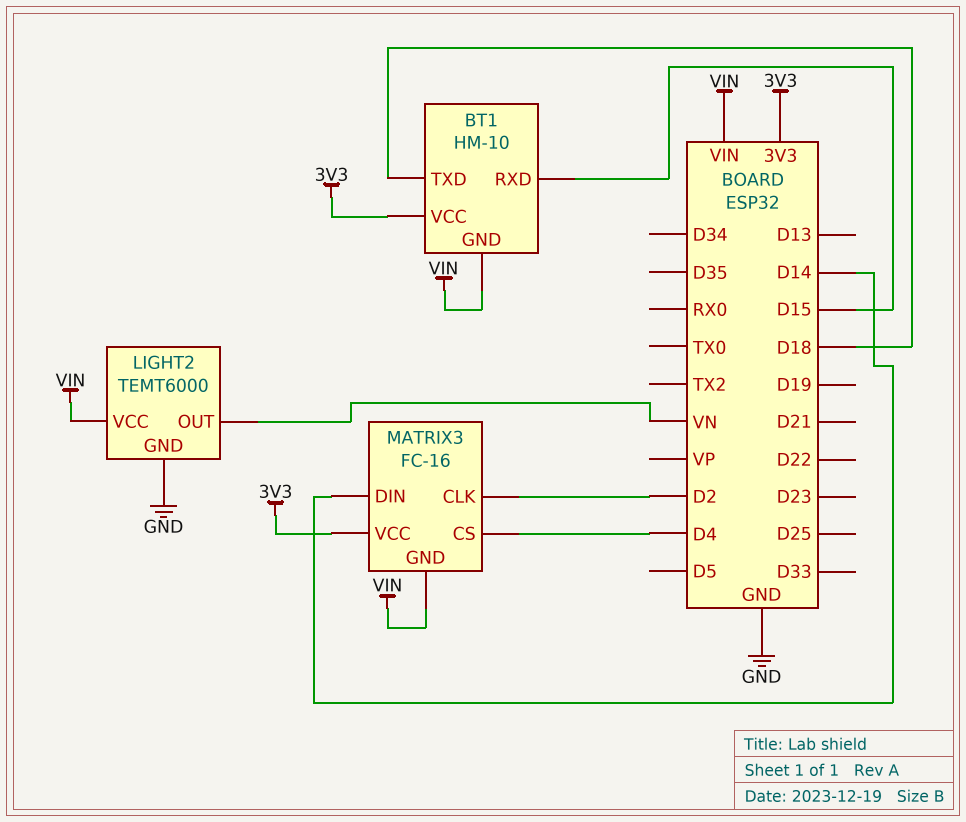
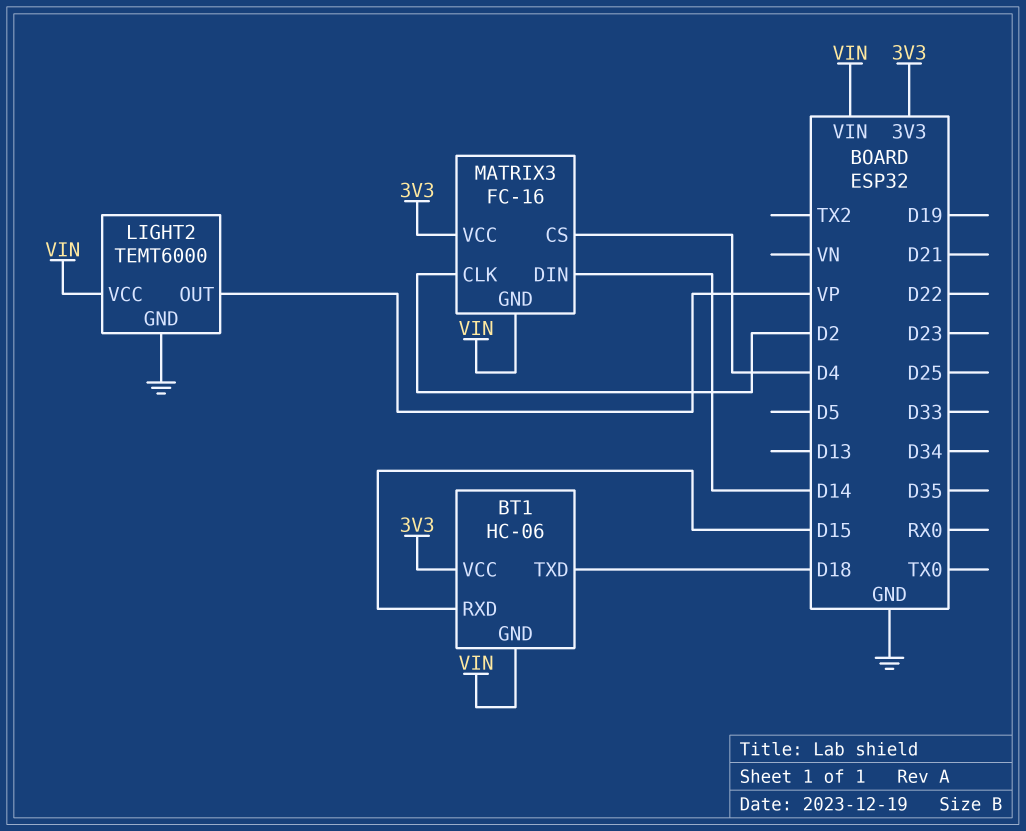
BT1: HM-10 -> HC-06
LIGHT2 pin OUT: VN -> VP

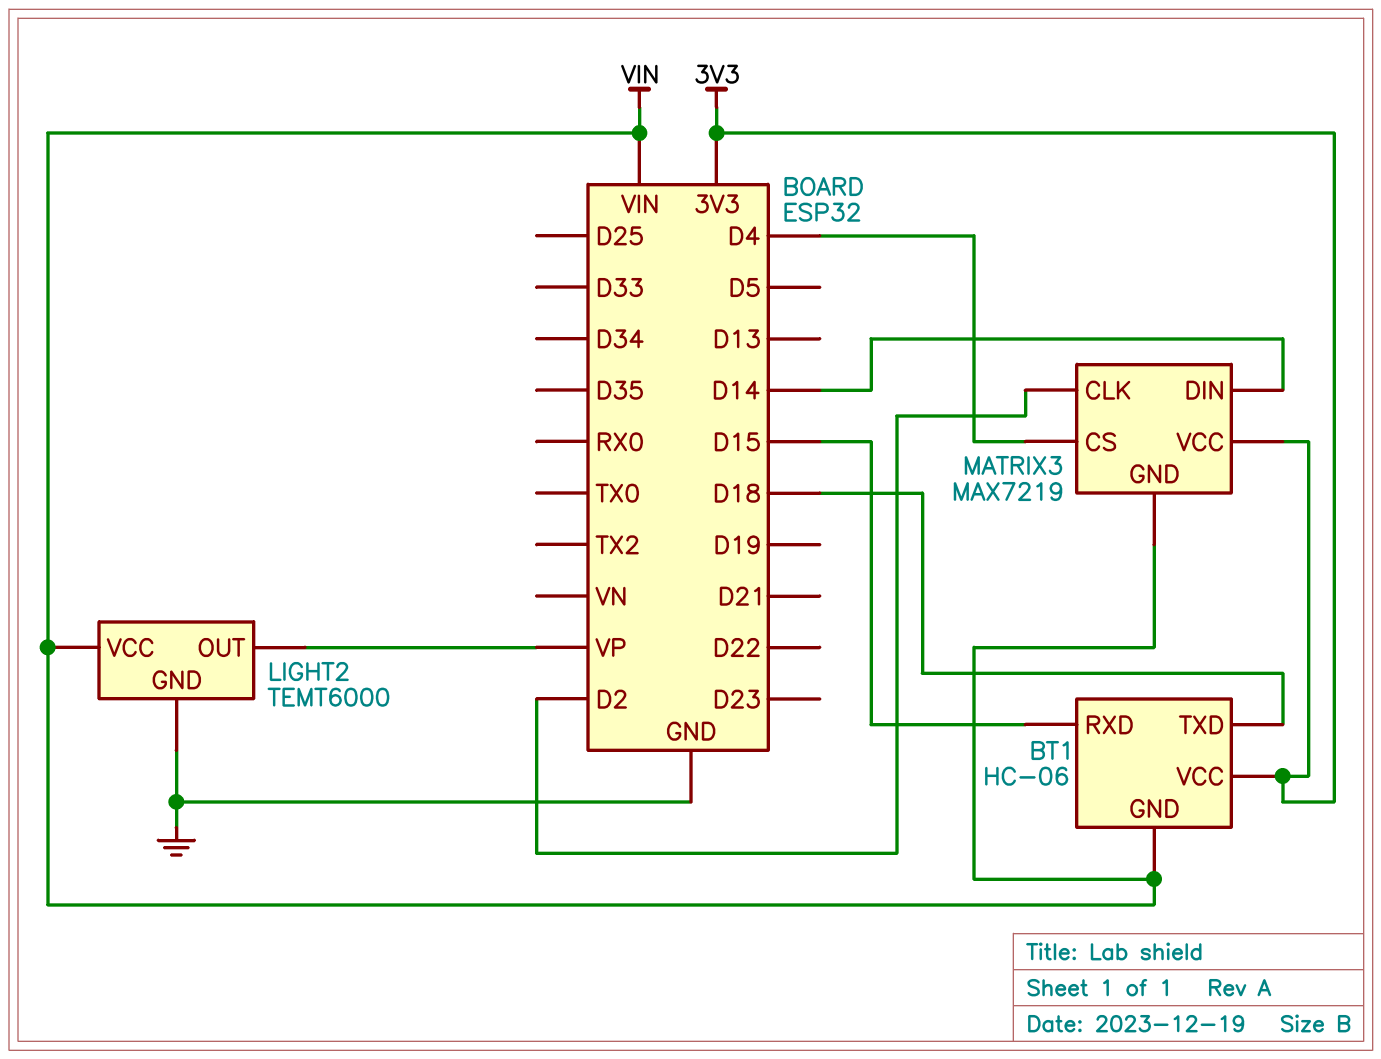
MATRIX3: FC-16 -> MAX7219

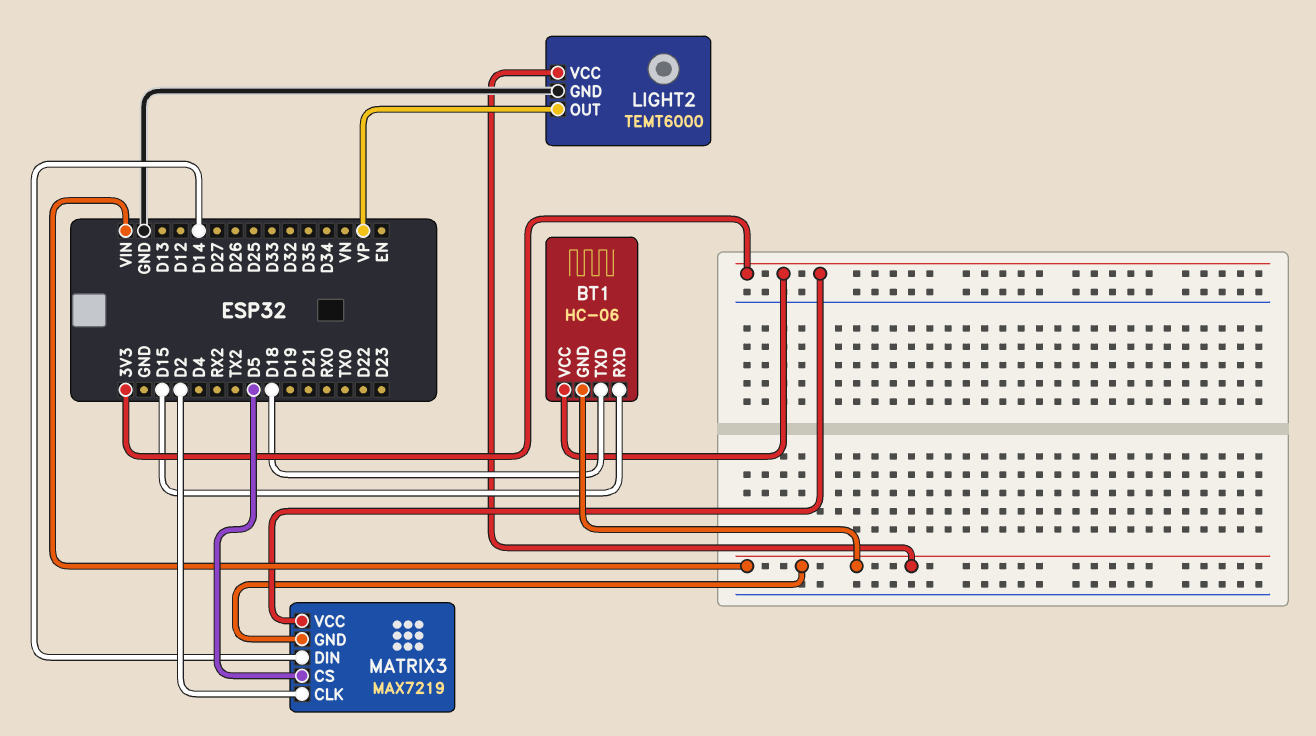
MATRIX3 pin CS: D4 -> D5

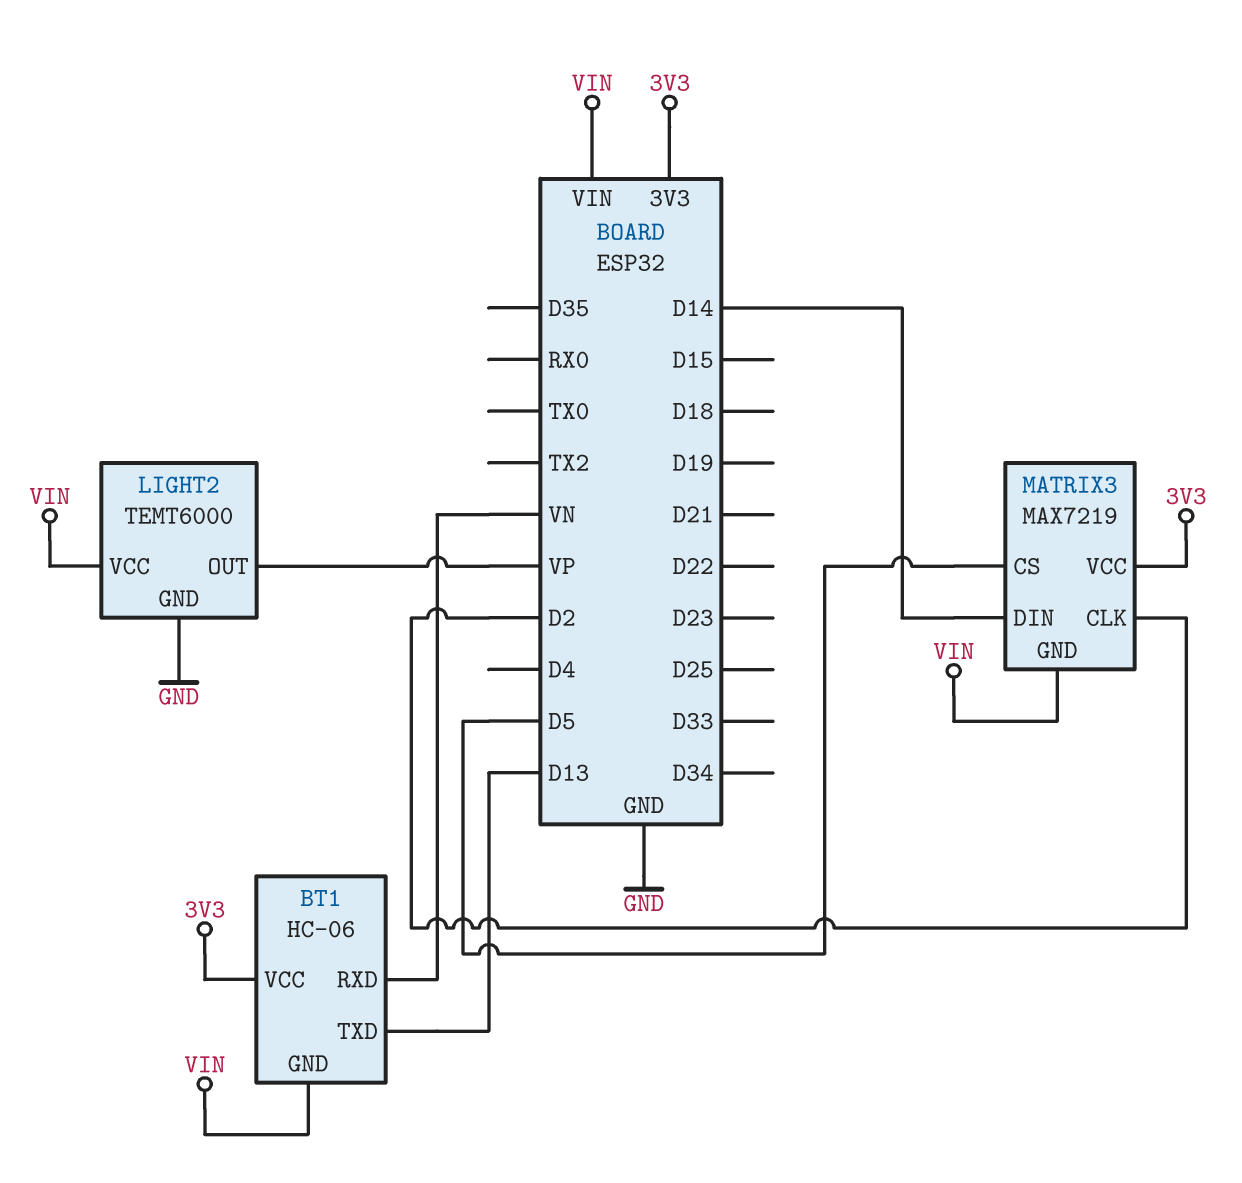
BT1 pin RXD: D15 -> VN
BT1 pin TXD: D18 -> D13

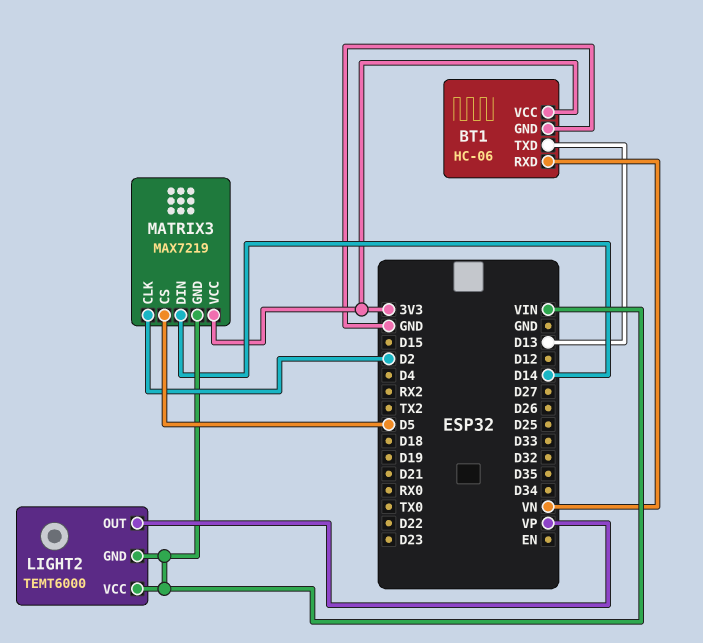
BT1 pin GND: VIN -> GND
LIGHT2 pin GND: GND -> VIN

